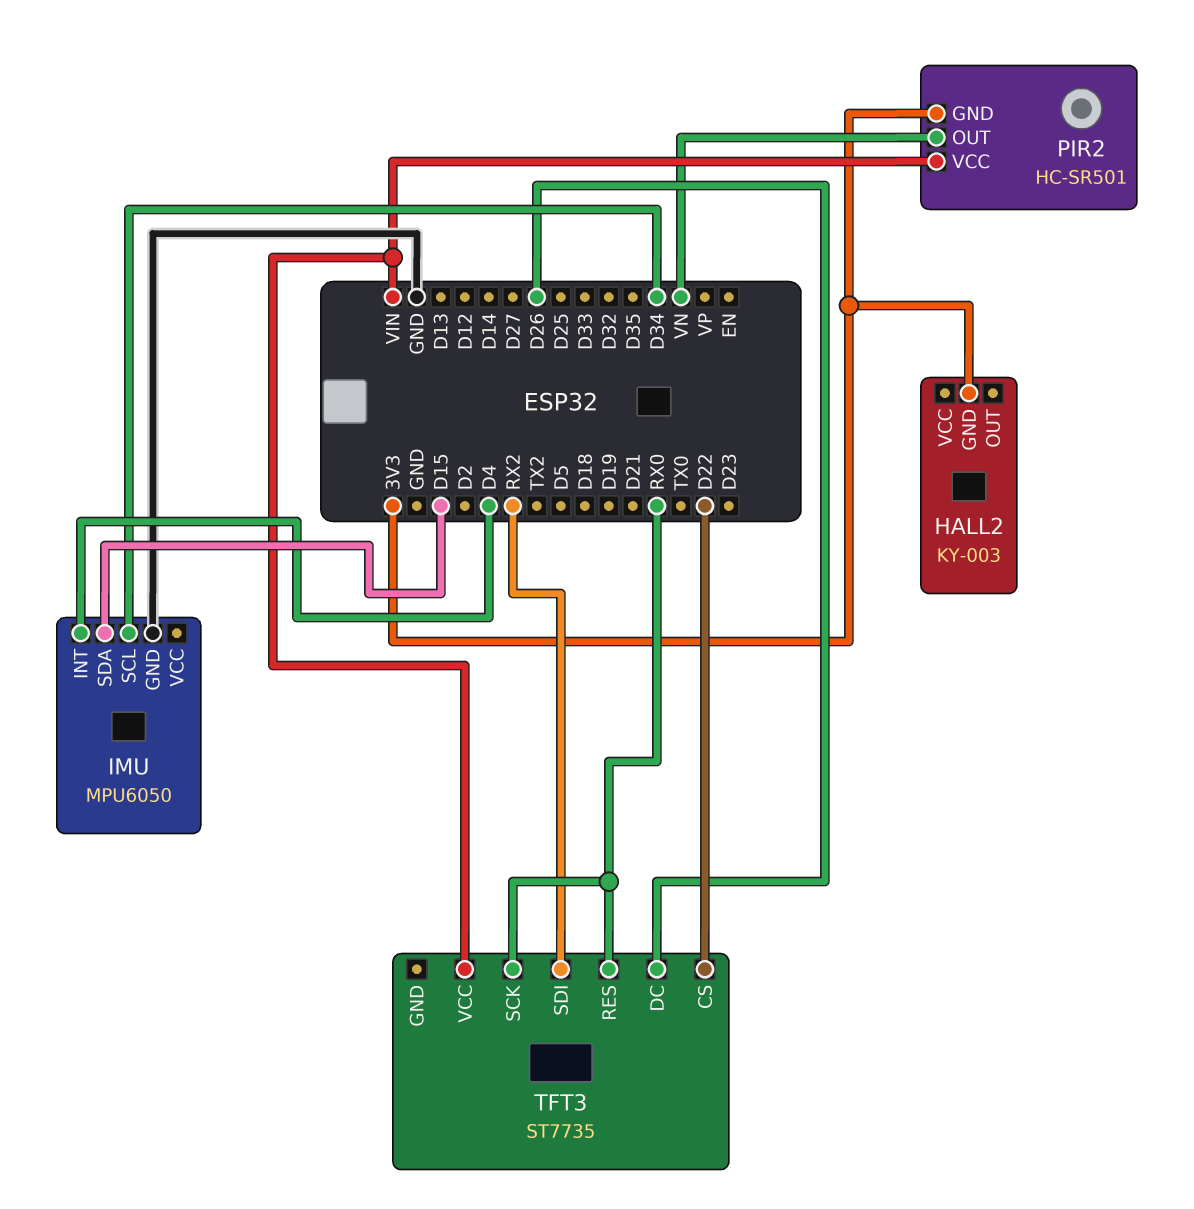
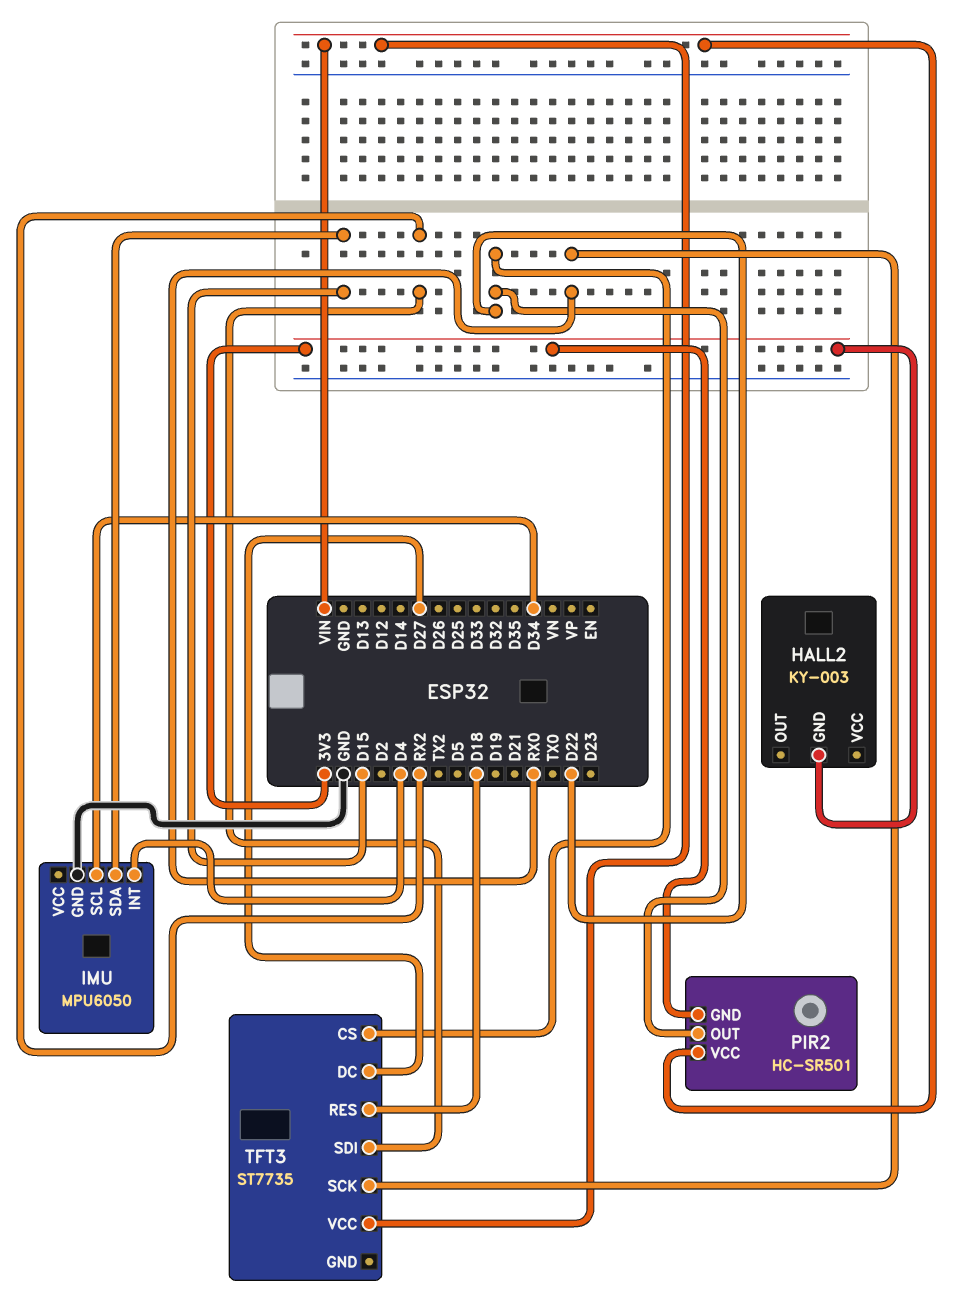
PIR2 pin OUT: VN -> D22
TFT3 pin DC: D26 -> D27
TFT3 pin RES: RX0 -> D18

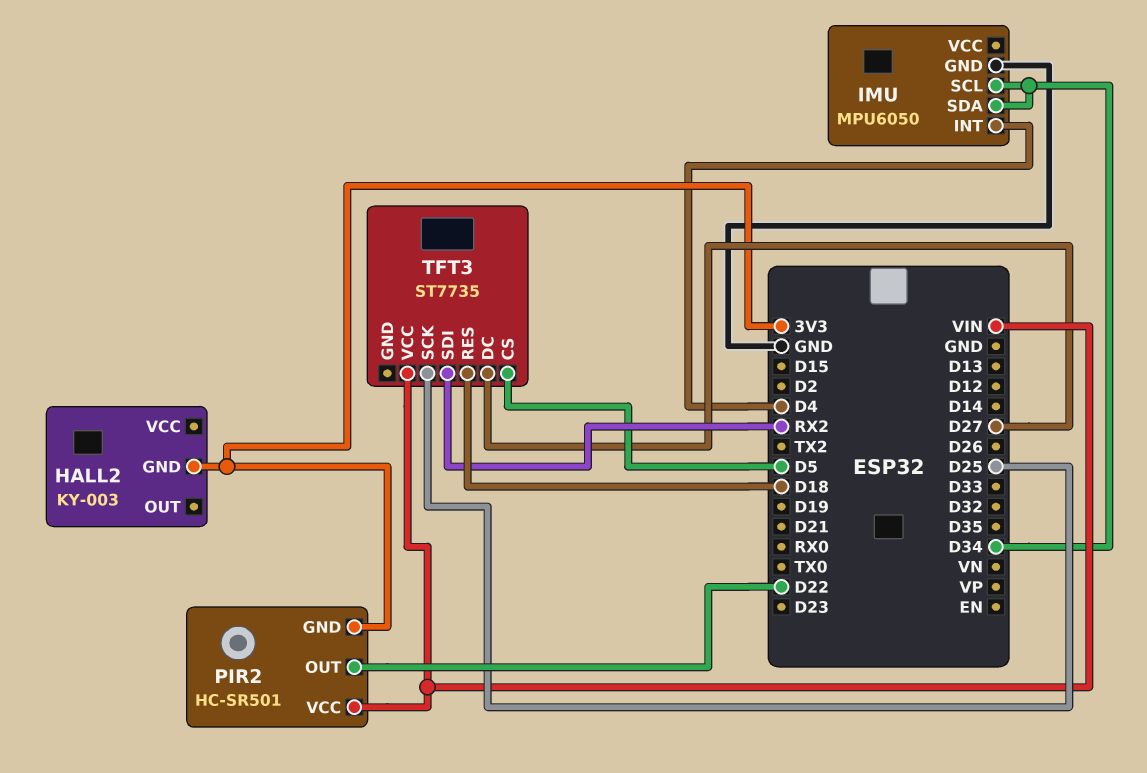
IMU pin SDA: D15 -> D34
TFT3 pin CS: D22 -> D5
TFT3 pin SCK: RX0 -> D25

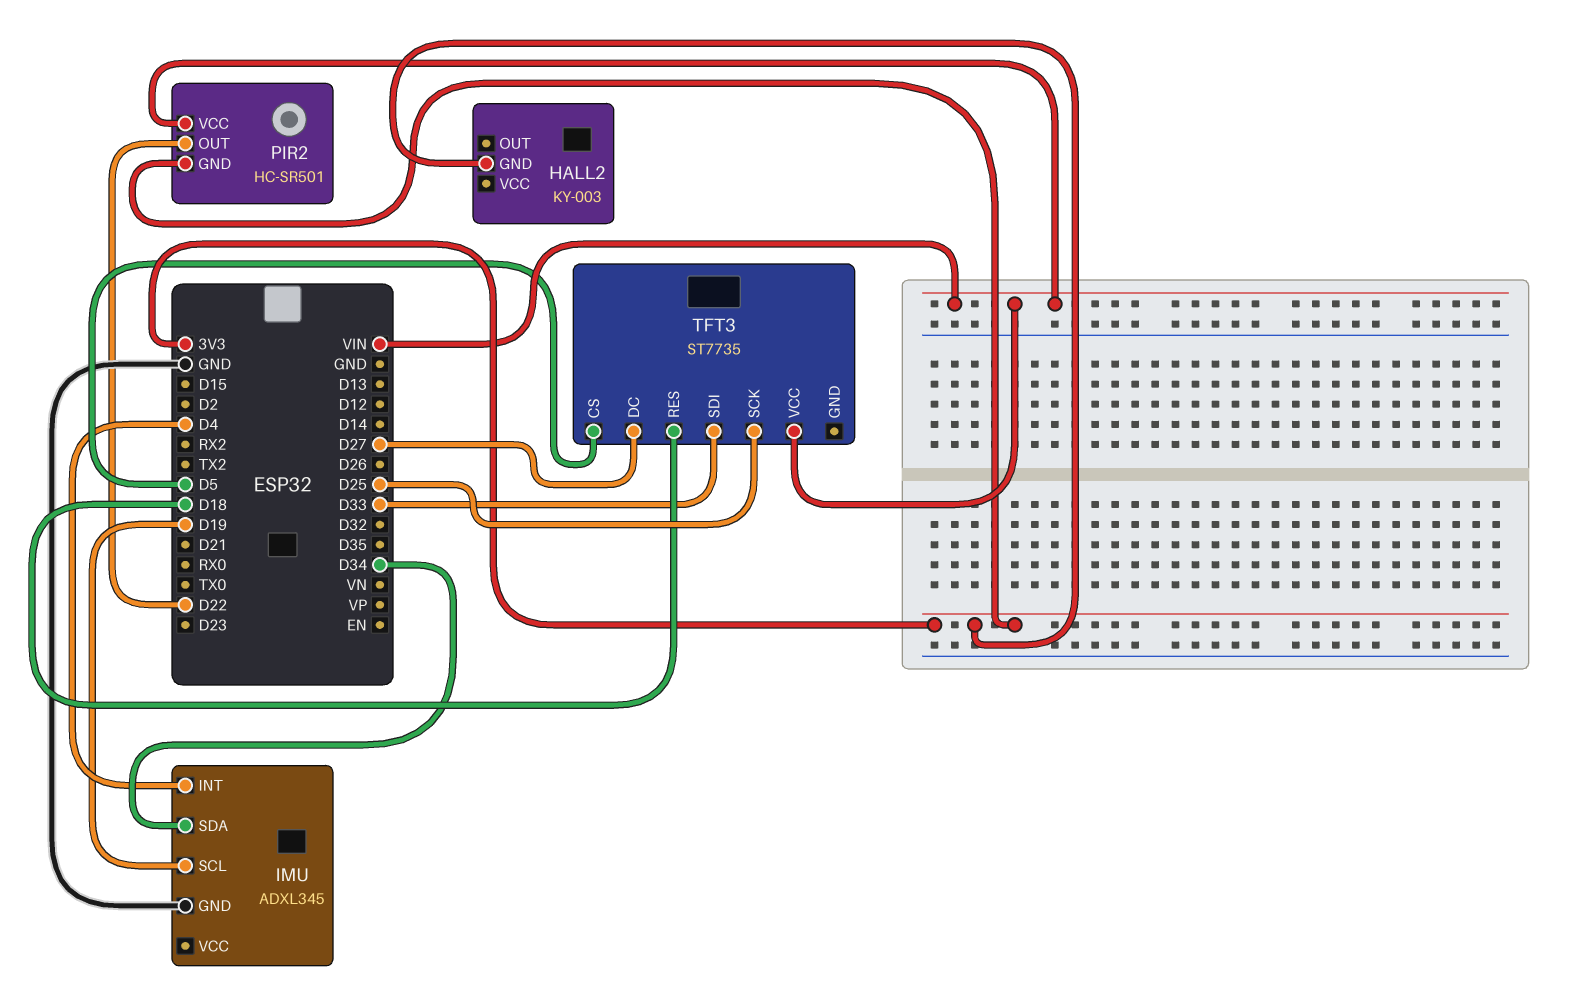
IMU: MPU6050 -> ADXL345
IMU pin SCL: D34 -> D19
TFT3 pin SDI: RX2 -> D33

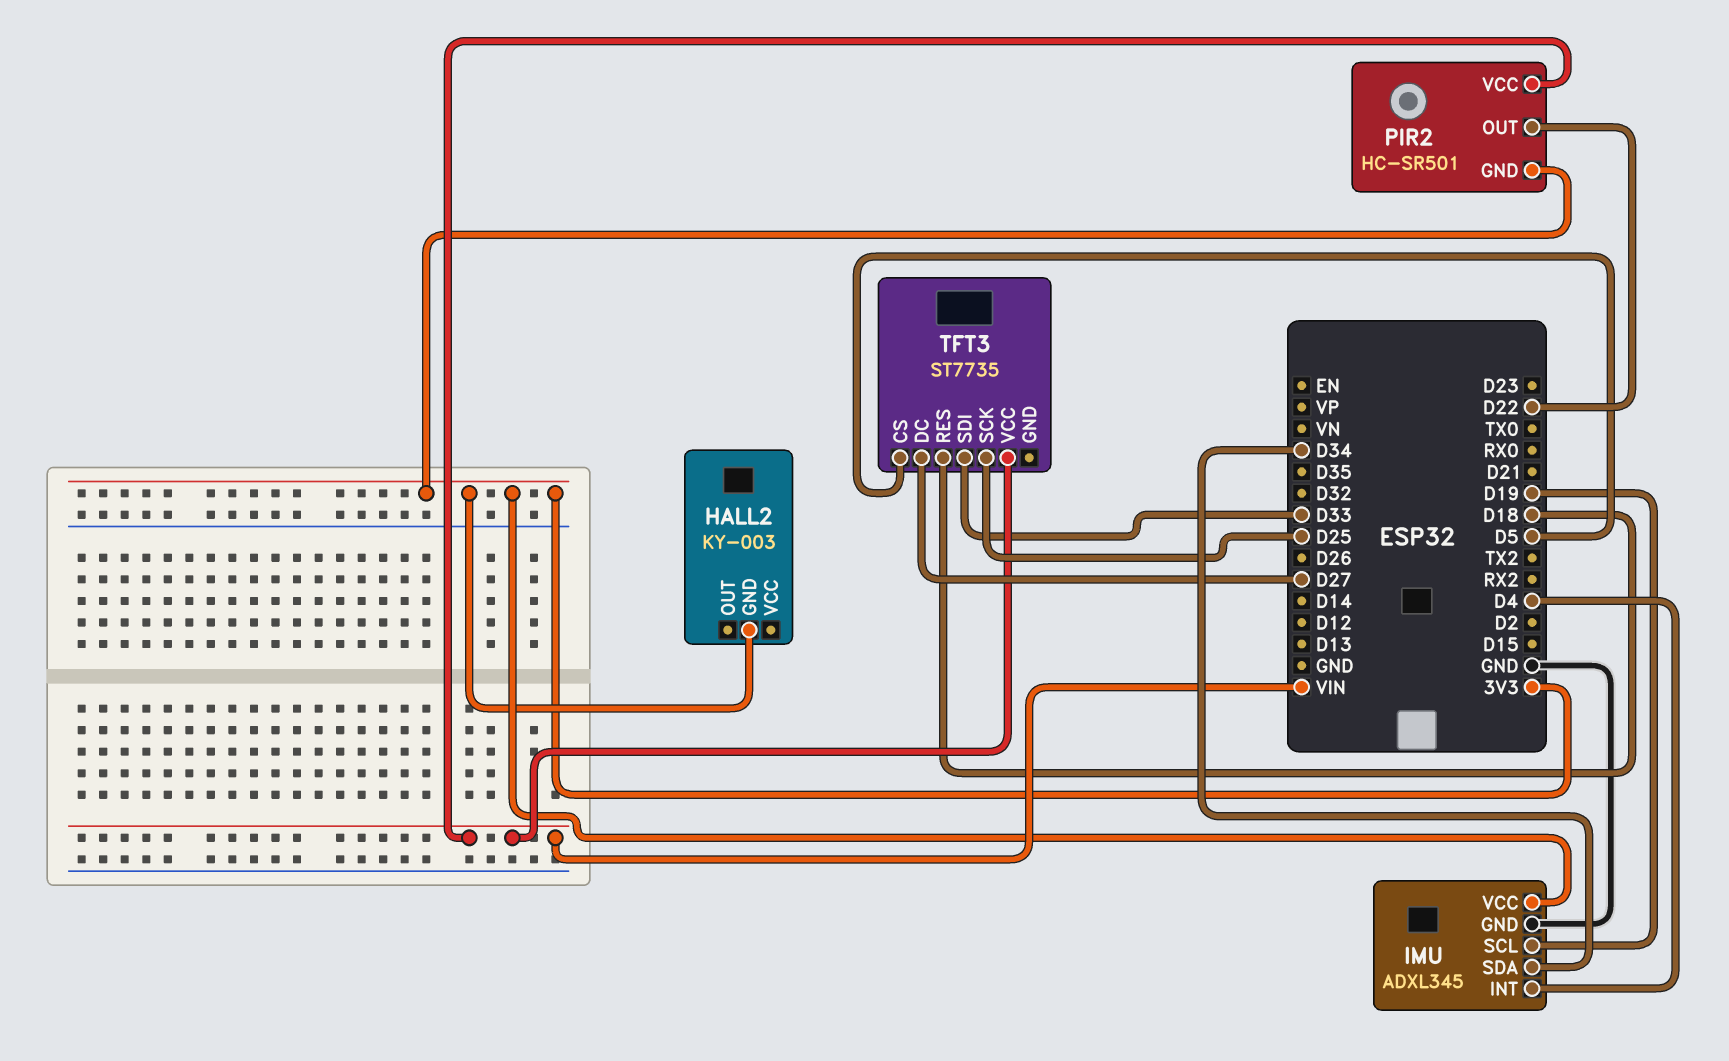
IMU pin VCC: none -> 3V3

